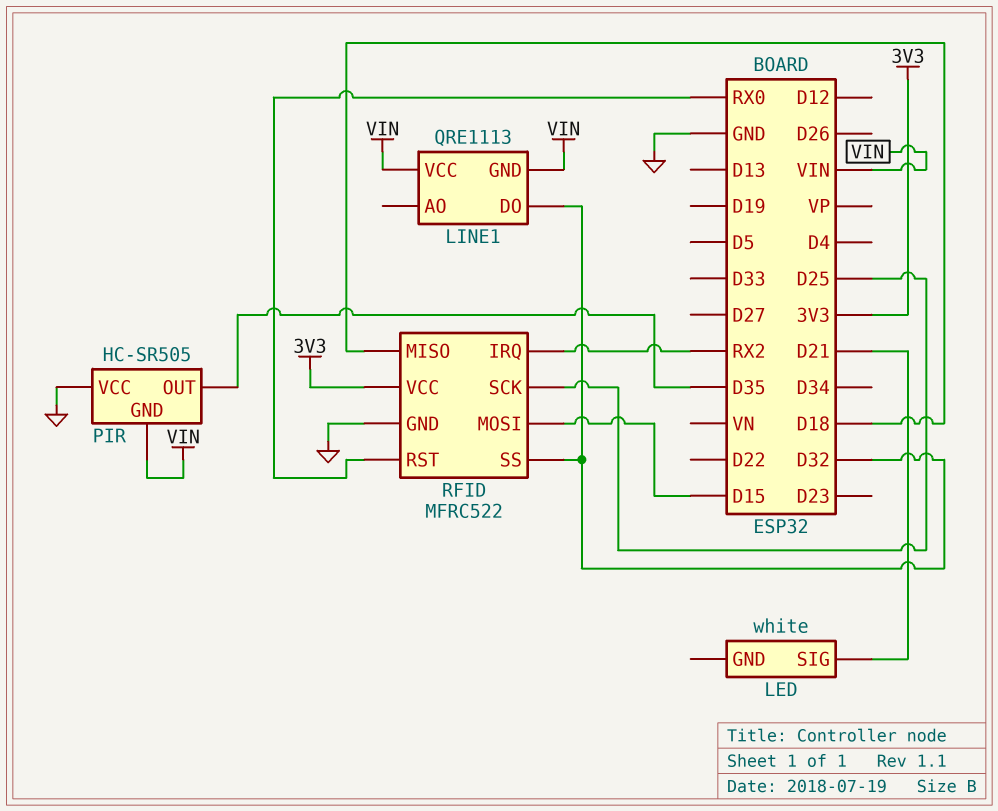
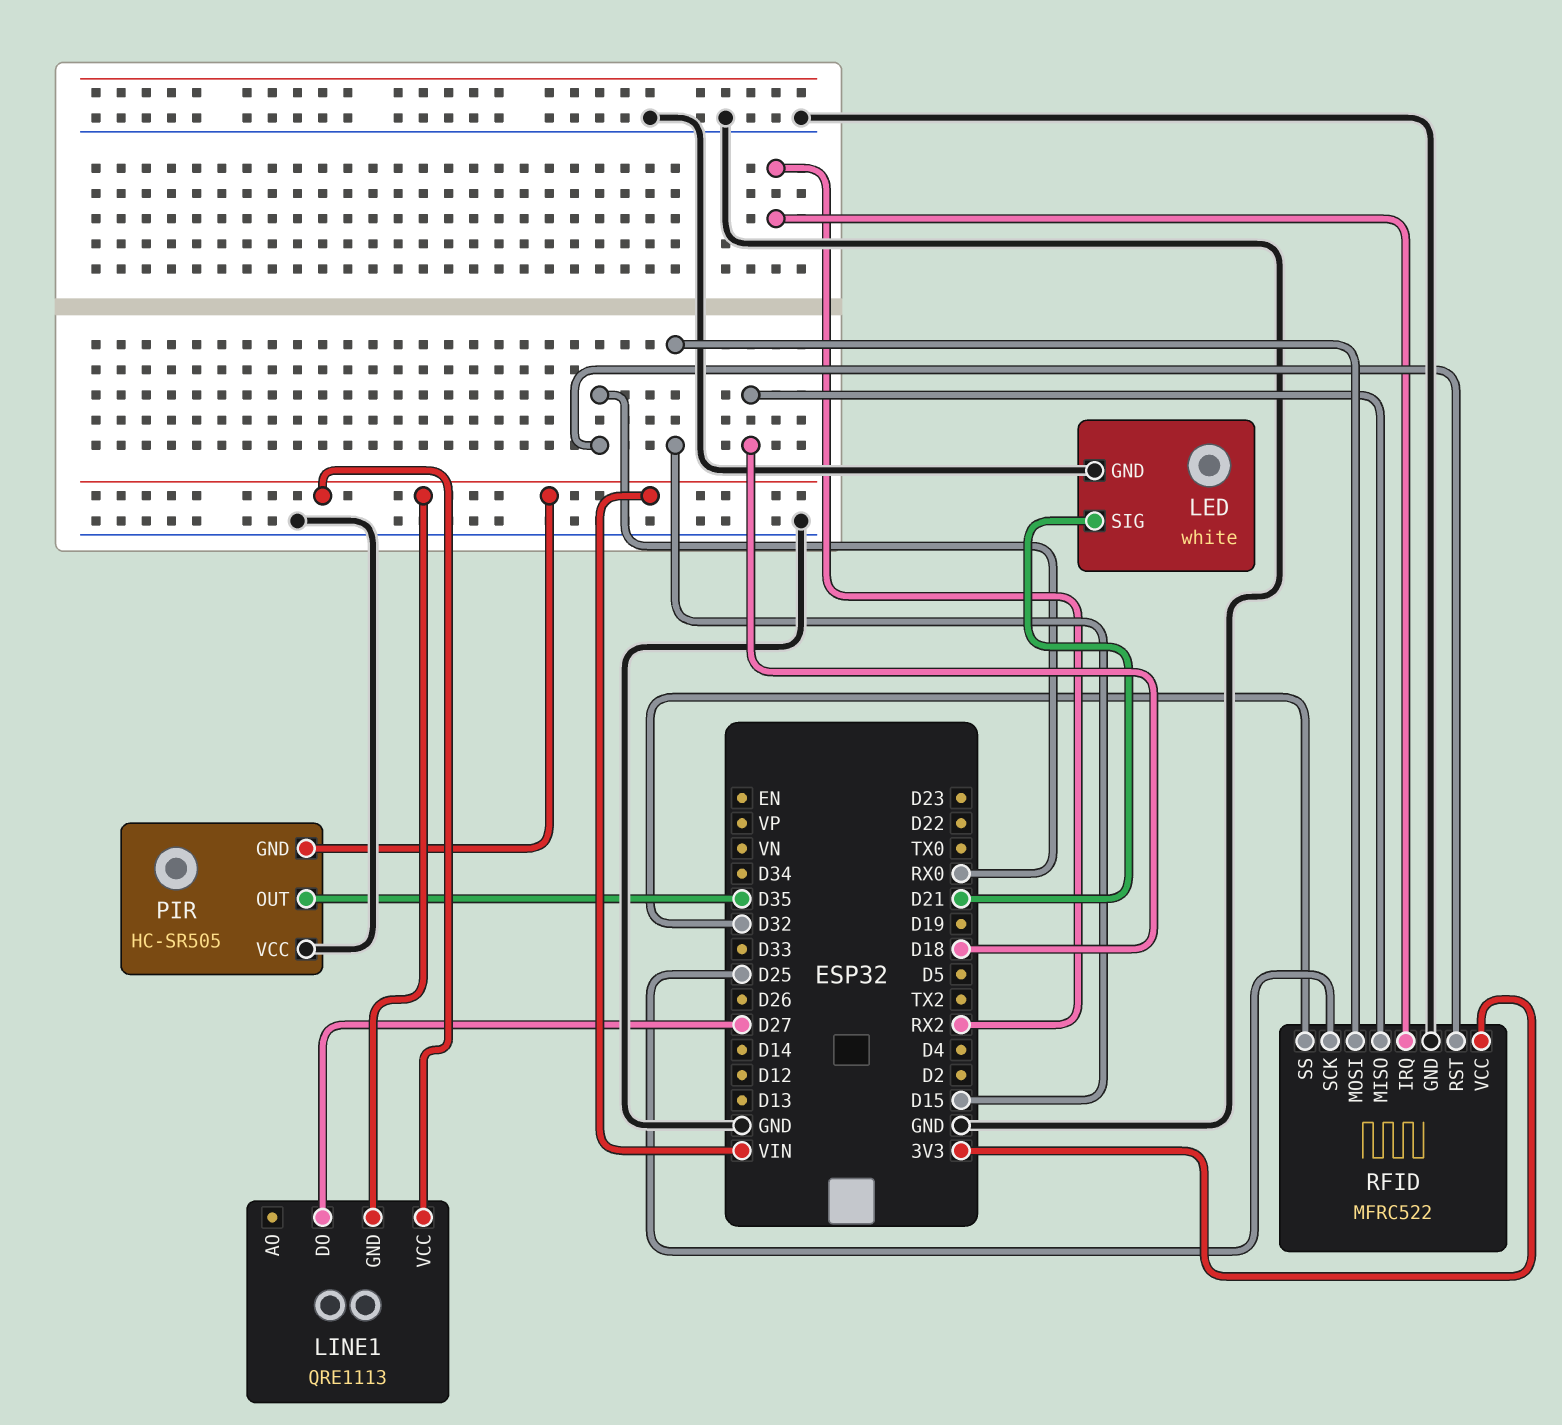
LED pin GND: none -> GND
LINE1 pin DO: D32 -> D27

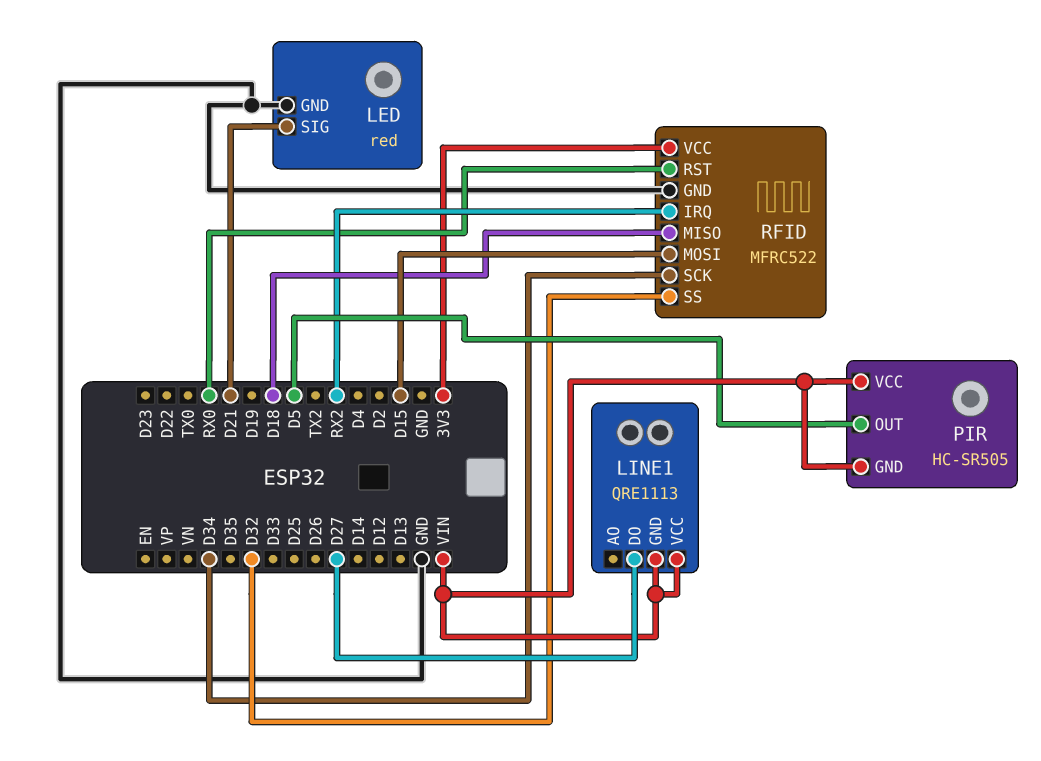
LED: white -> red
PIR pin OUT: D35 -> D5
PIR pin VCC: GND -> VIN
RFID pin SCK: D25 -> D34

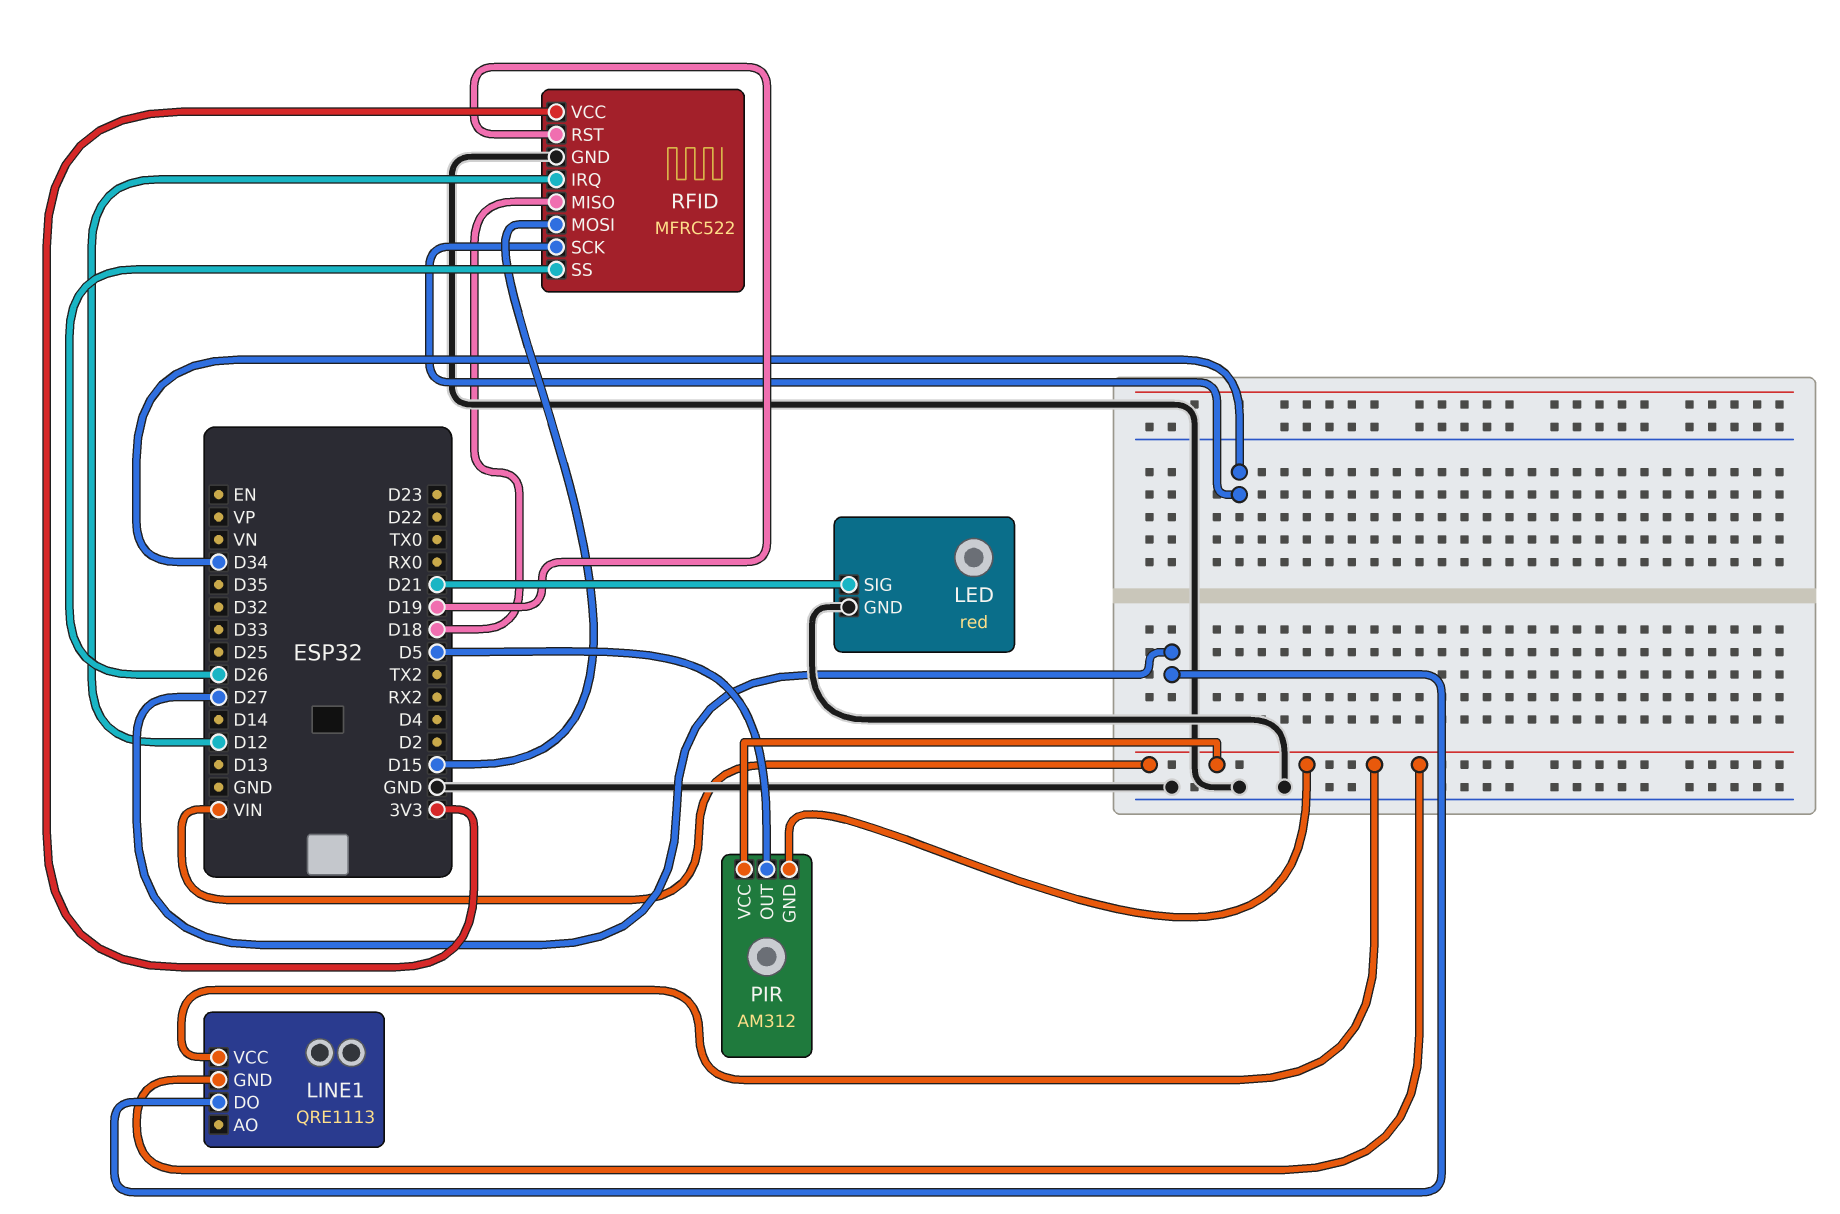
PIR: HC-SR505 -> AM312
RFID pin IRQ: RX2 -> D12
RFID pin RST: RX0 -> D19
RFID pin SS: D32 -> D26

